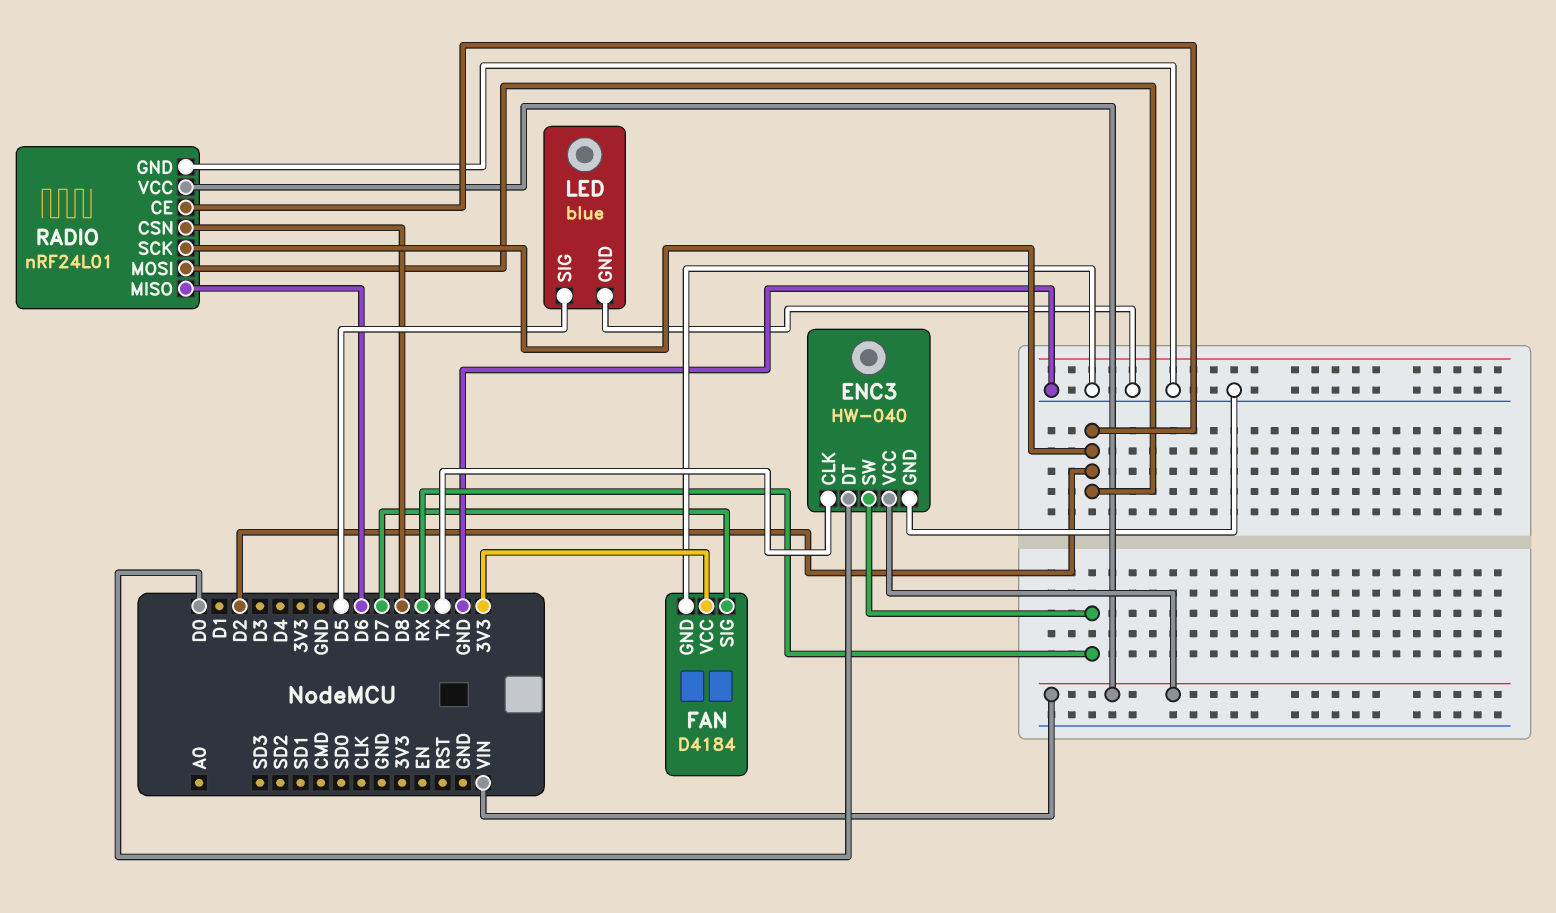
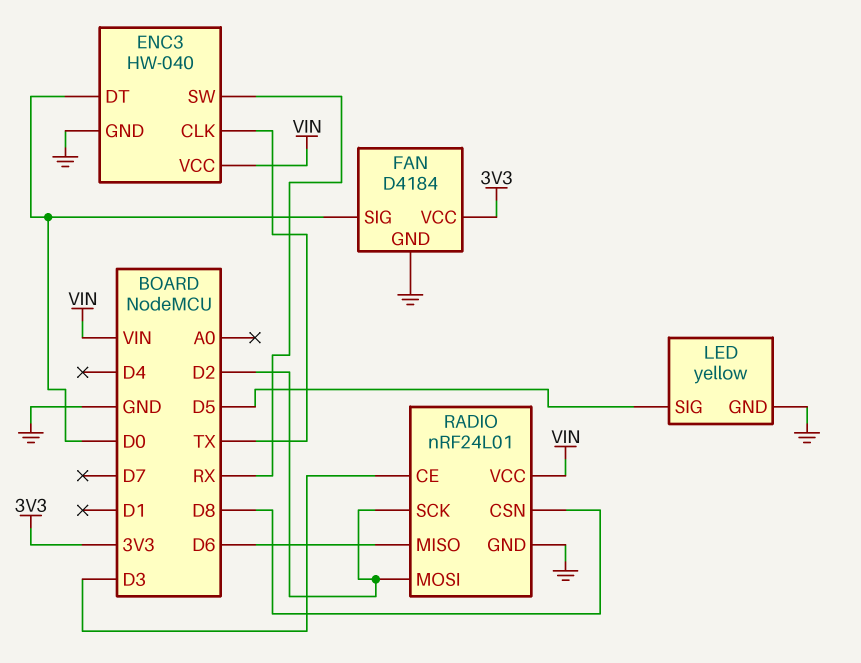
FAN pin SIG: D7 -> D0
LED: blue -> yellow
RADIO pin CE: D2 -> D3

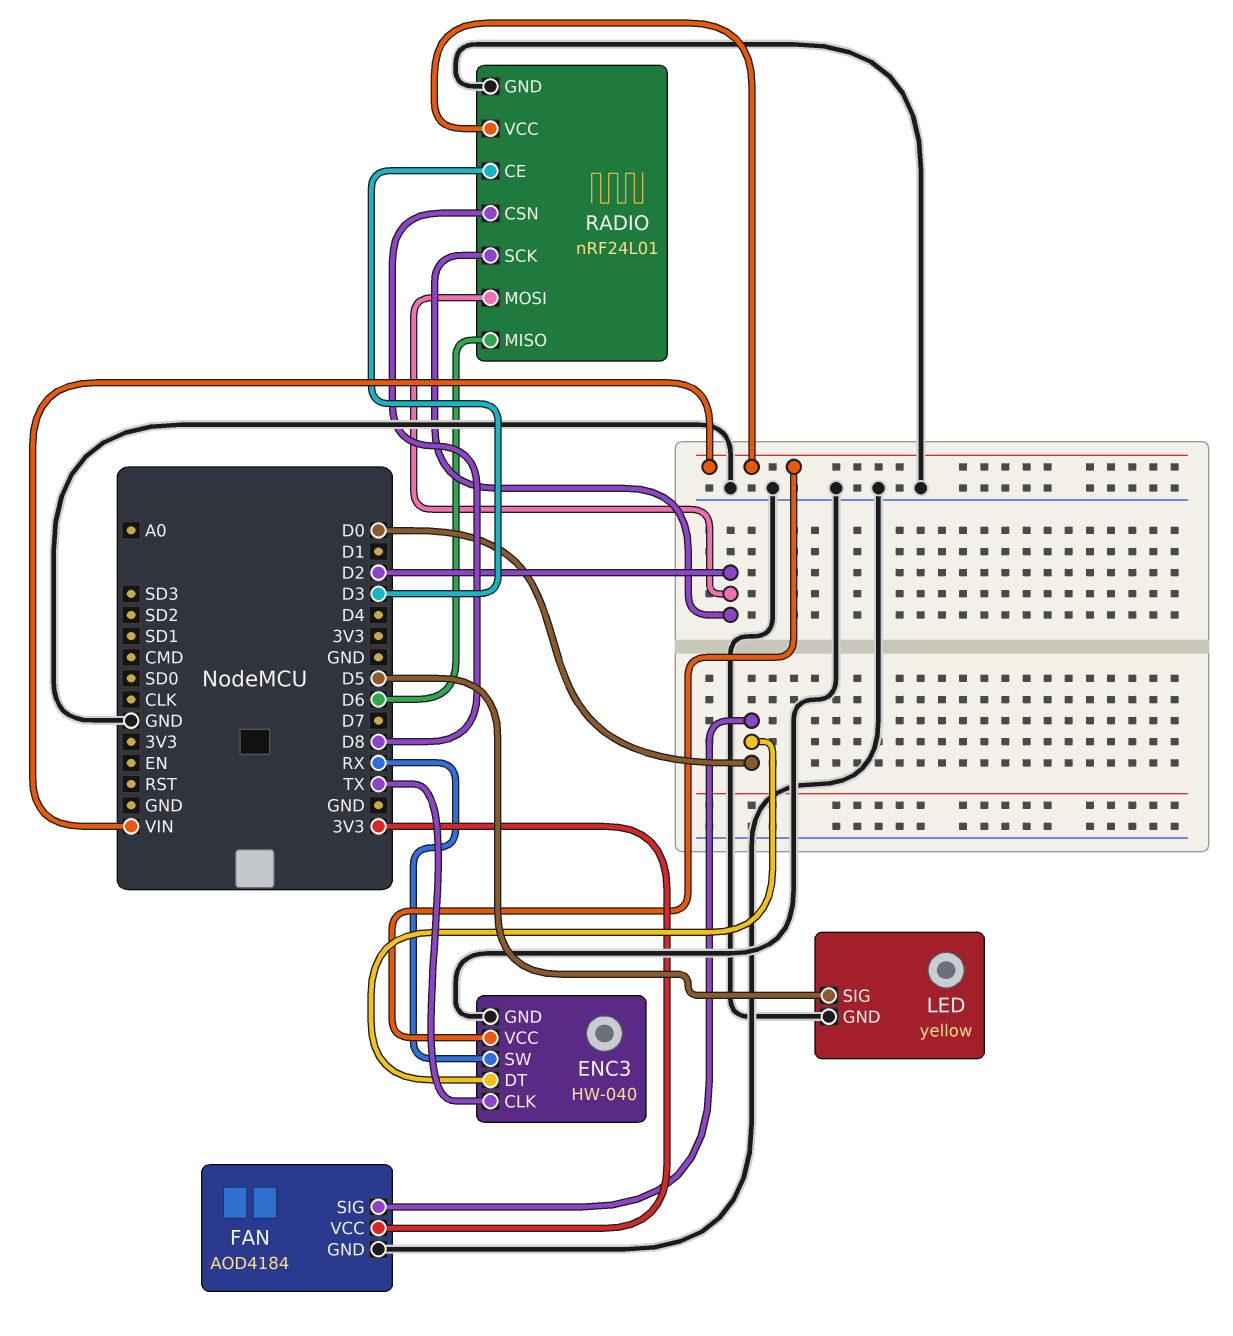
FAN: D4184 -> AOD4184

